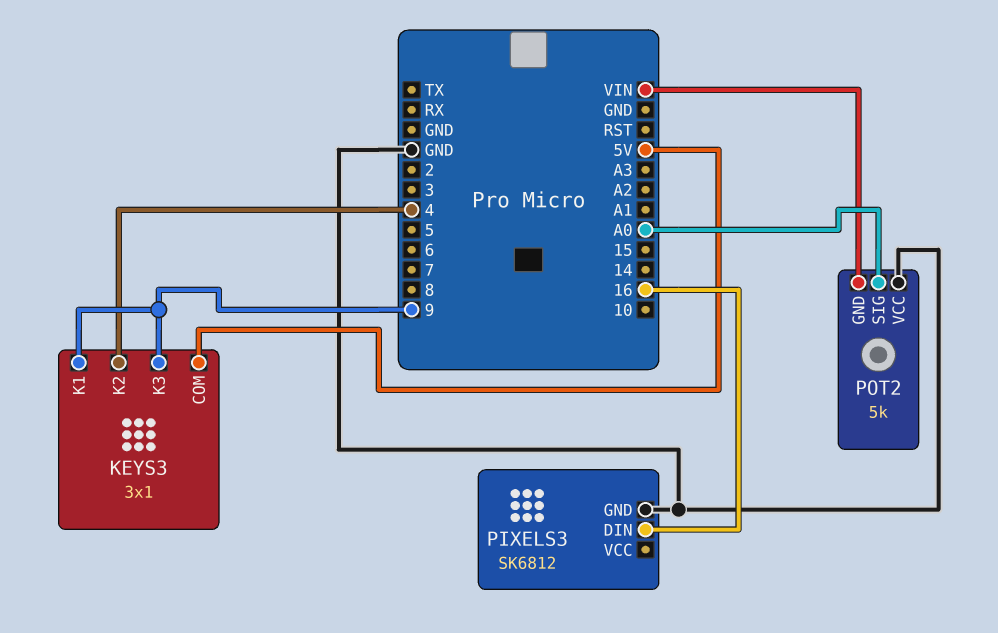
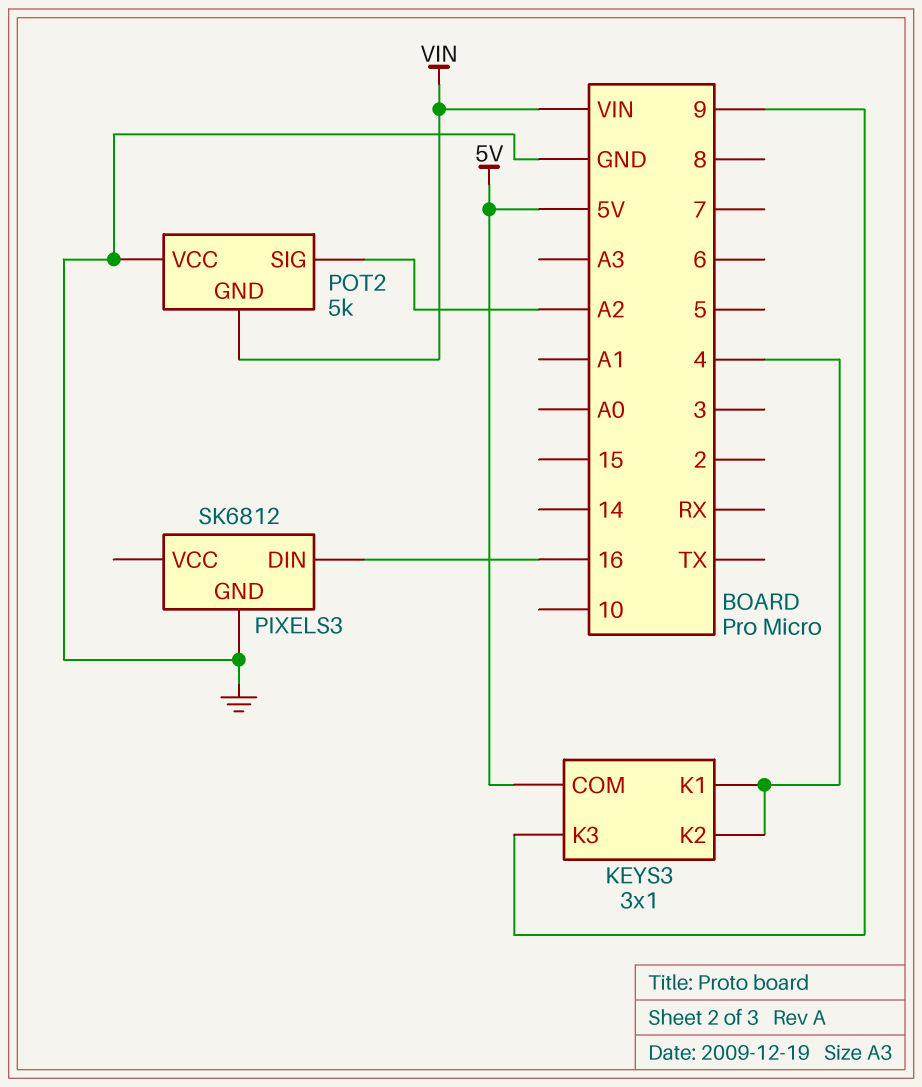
KEYS3 pin K1: 9 -> 4
POT2 pin SIG: A0 -> A2

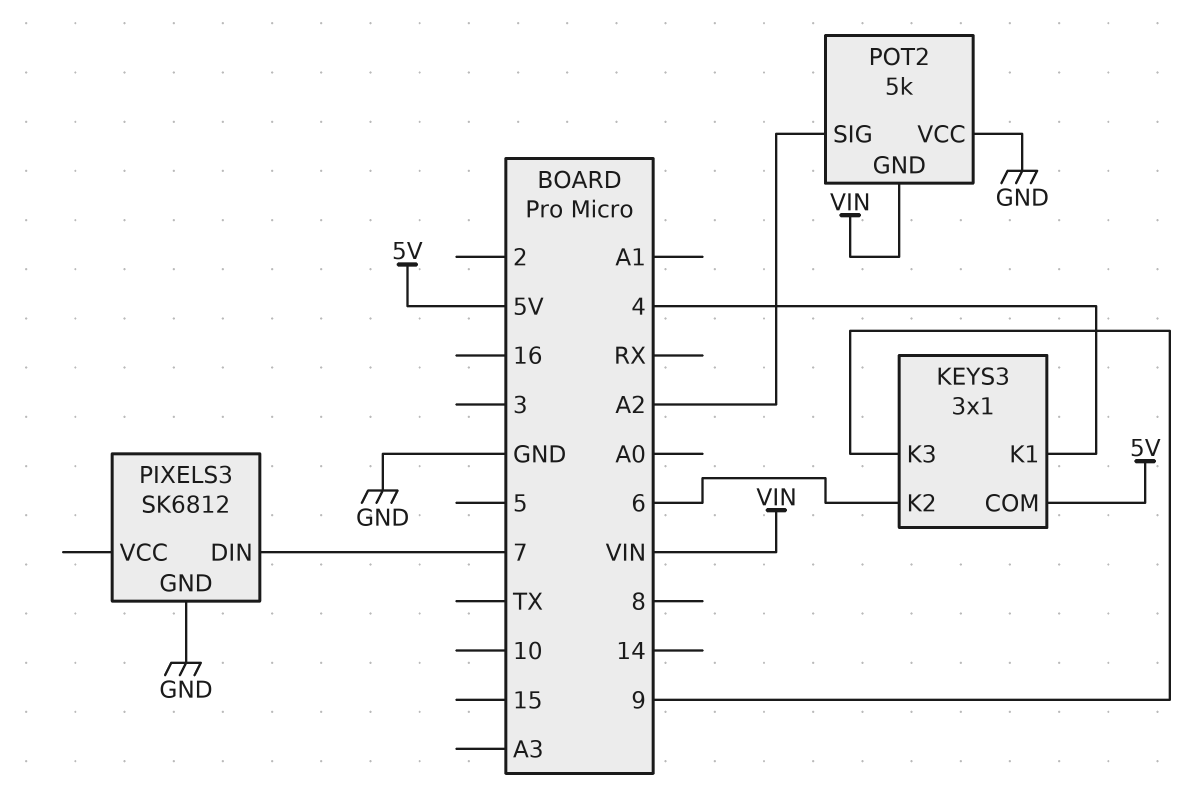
KEYS3 pin K2: 4 -> 6
PIXELS3 pin DIN: 16 -> 7

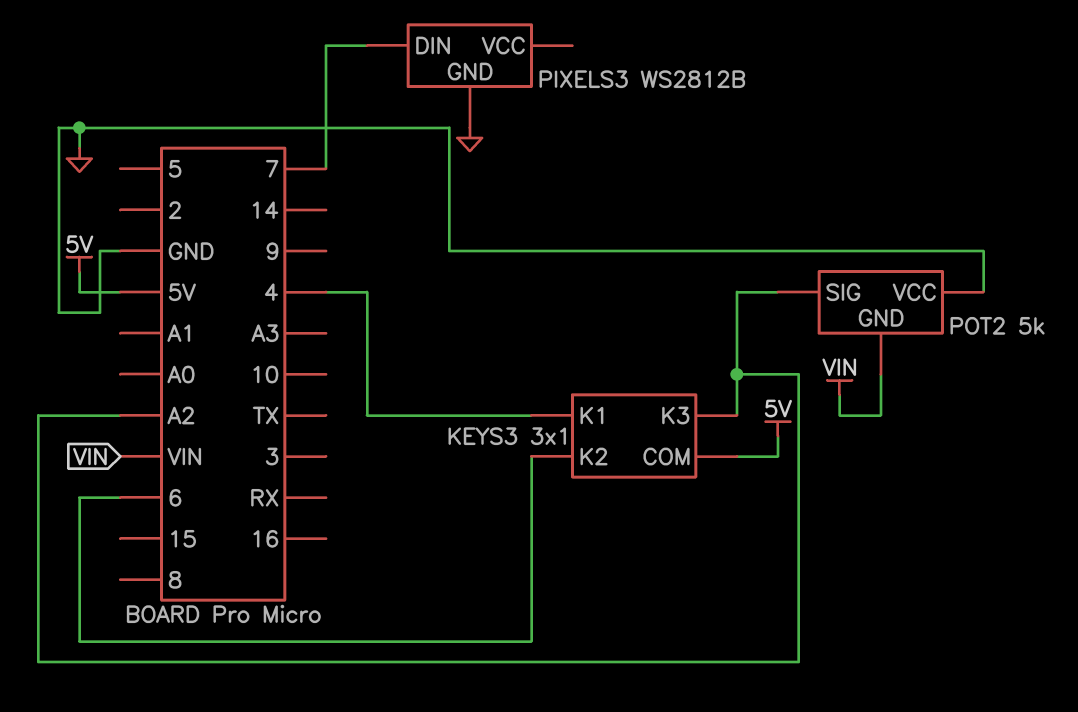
KEYS3 pin K3: 9 -> A2
PIXELS3: SK6812 -> WS2812B

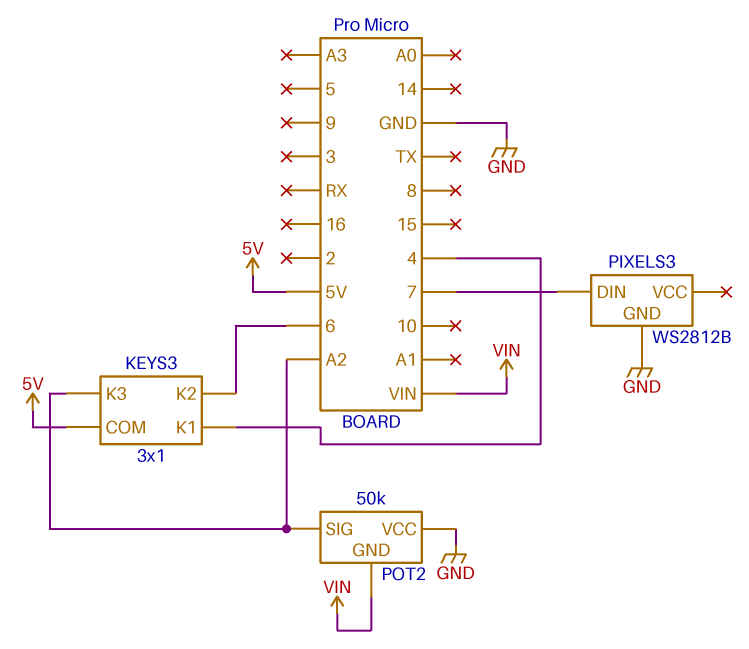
POT2: 5k -> 50k

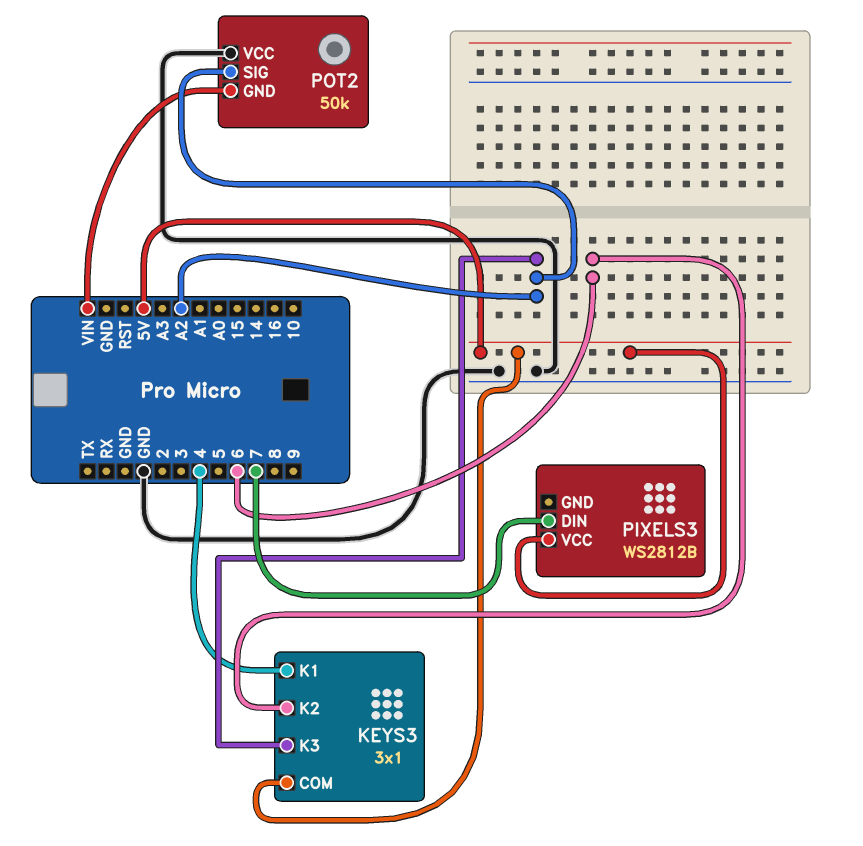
PIXELS3 pin GND: GND -> none
PIXELS3 pin VCC: none -> 5V

